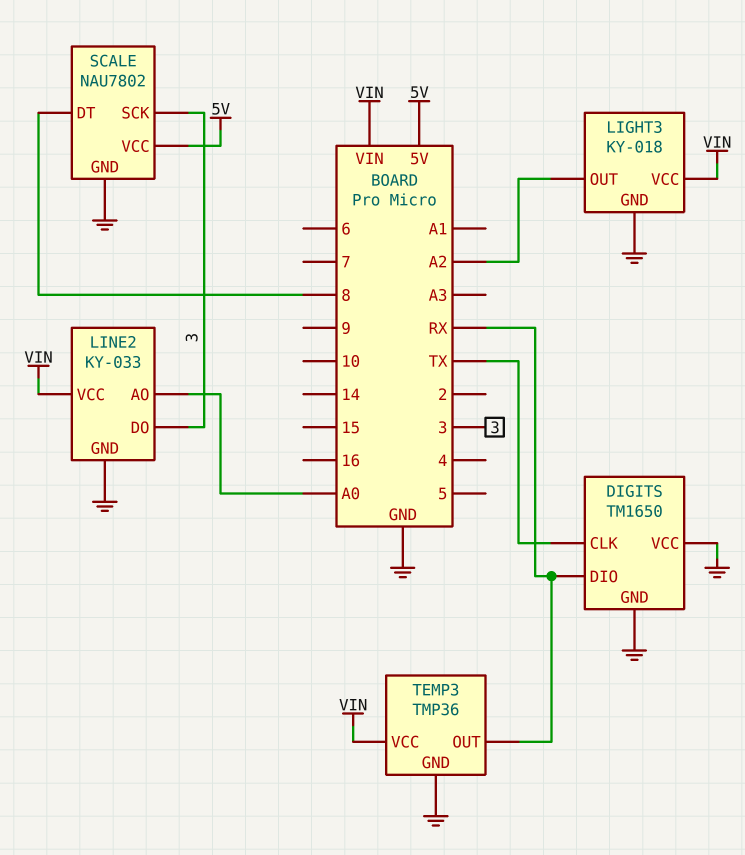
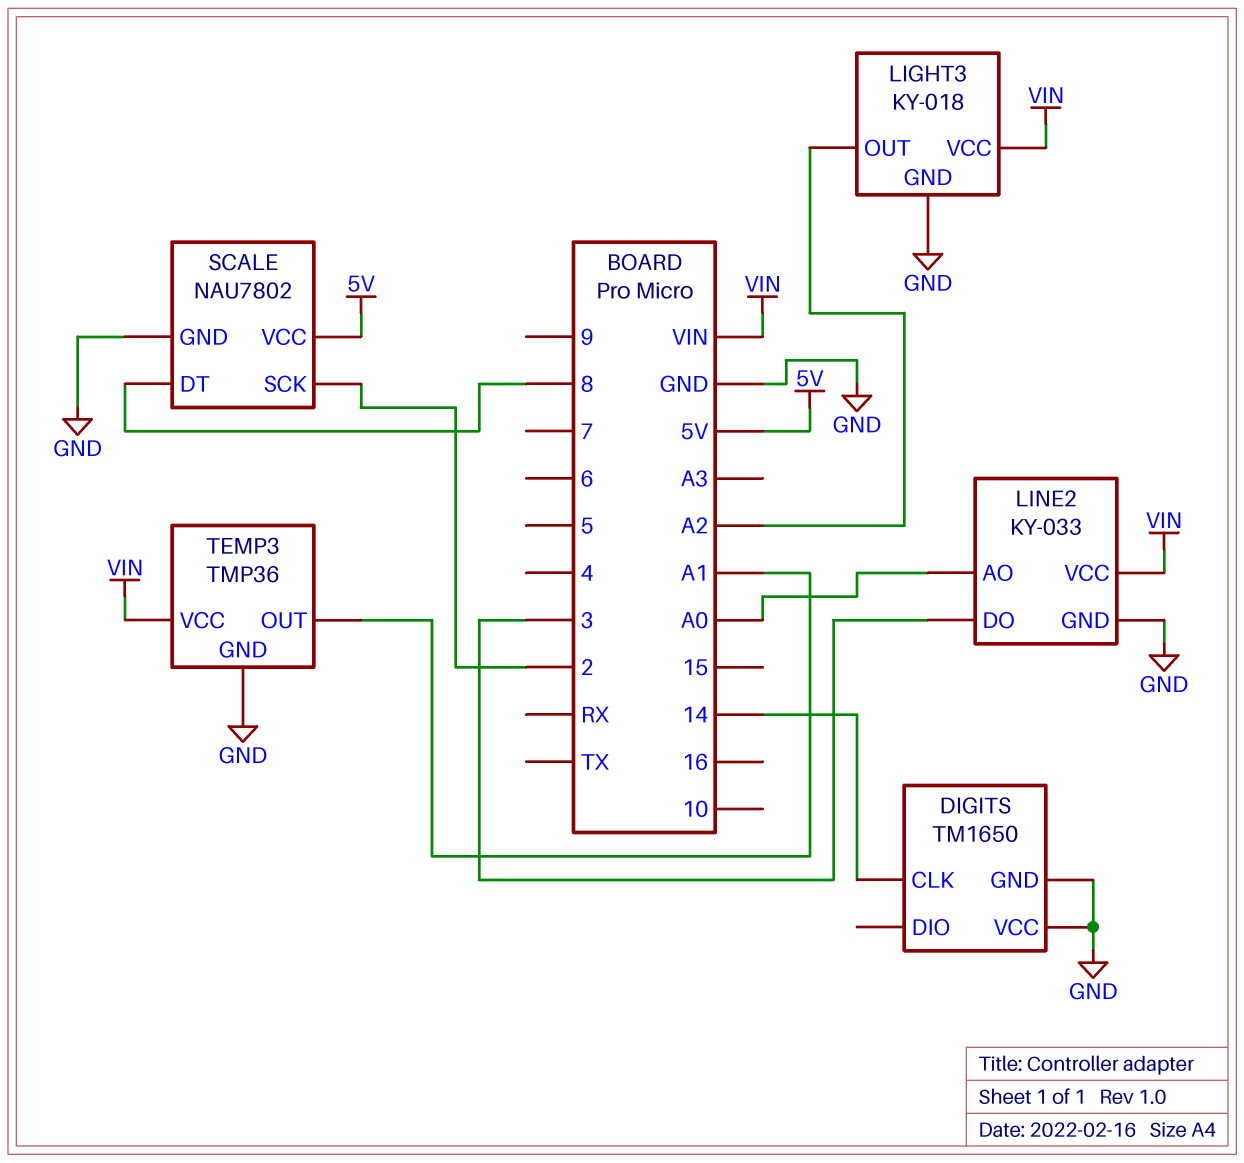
DIGITS pin CLK: TX -> 14
DIGITS pin DIO: RX -> none
SCALE pin SCK: 3 -> 2
TEMP3 pin OUT: RX -> A1

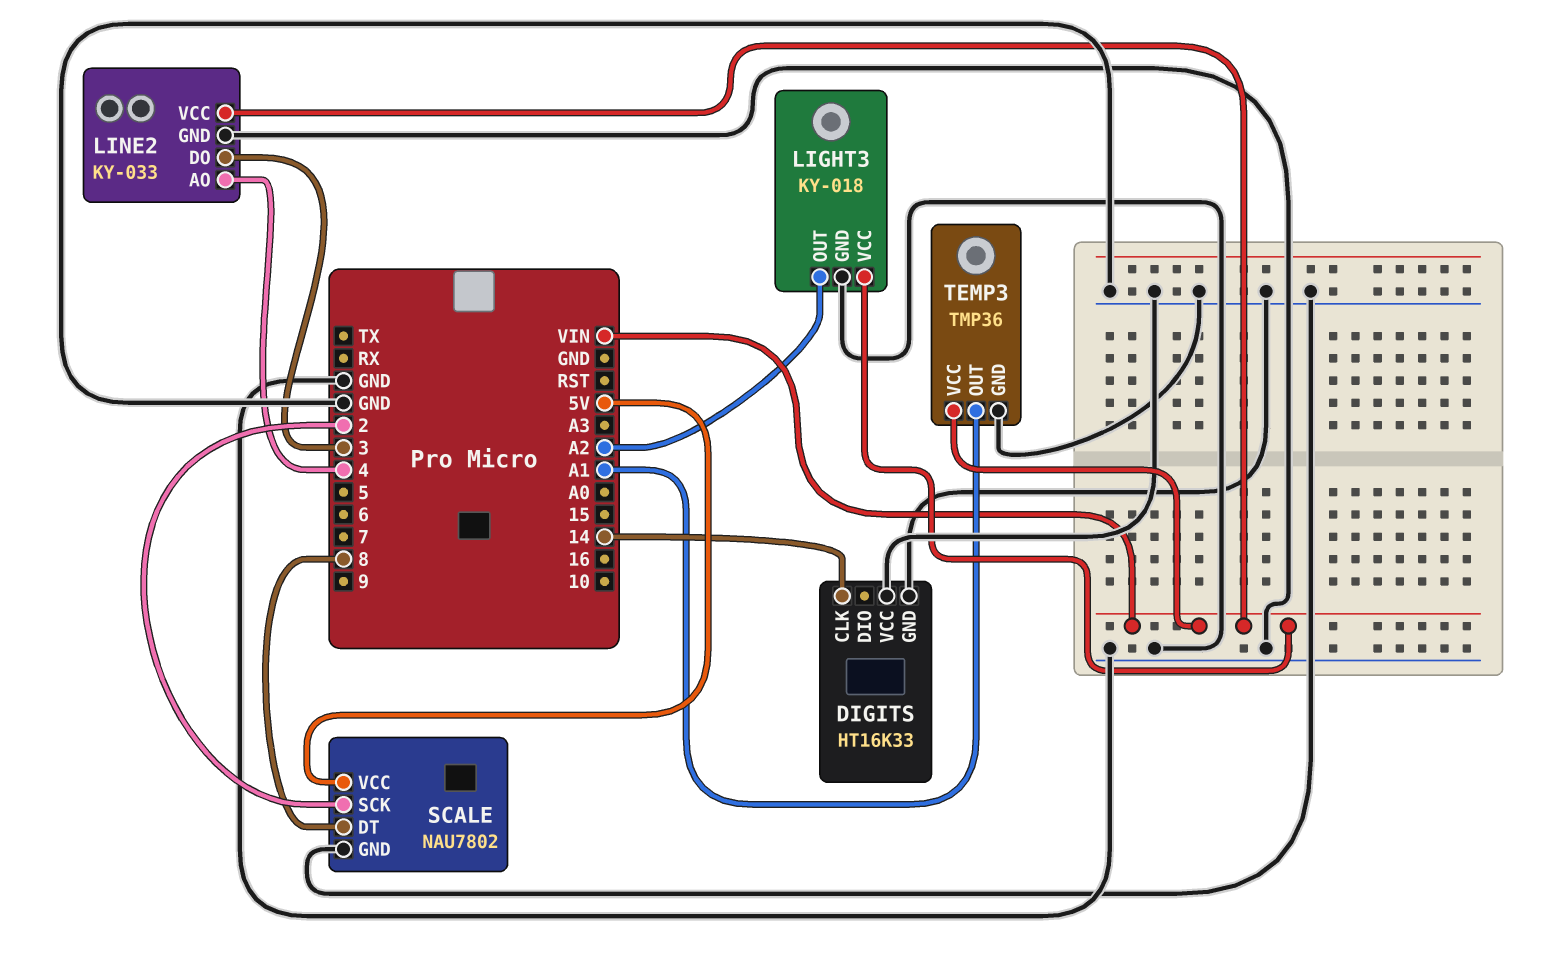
DIGITS: TM1650 -> HT16K33
LINE2 pin AO: A0 -> 4

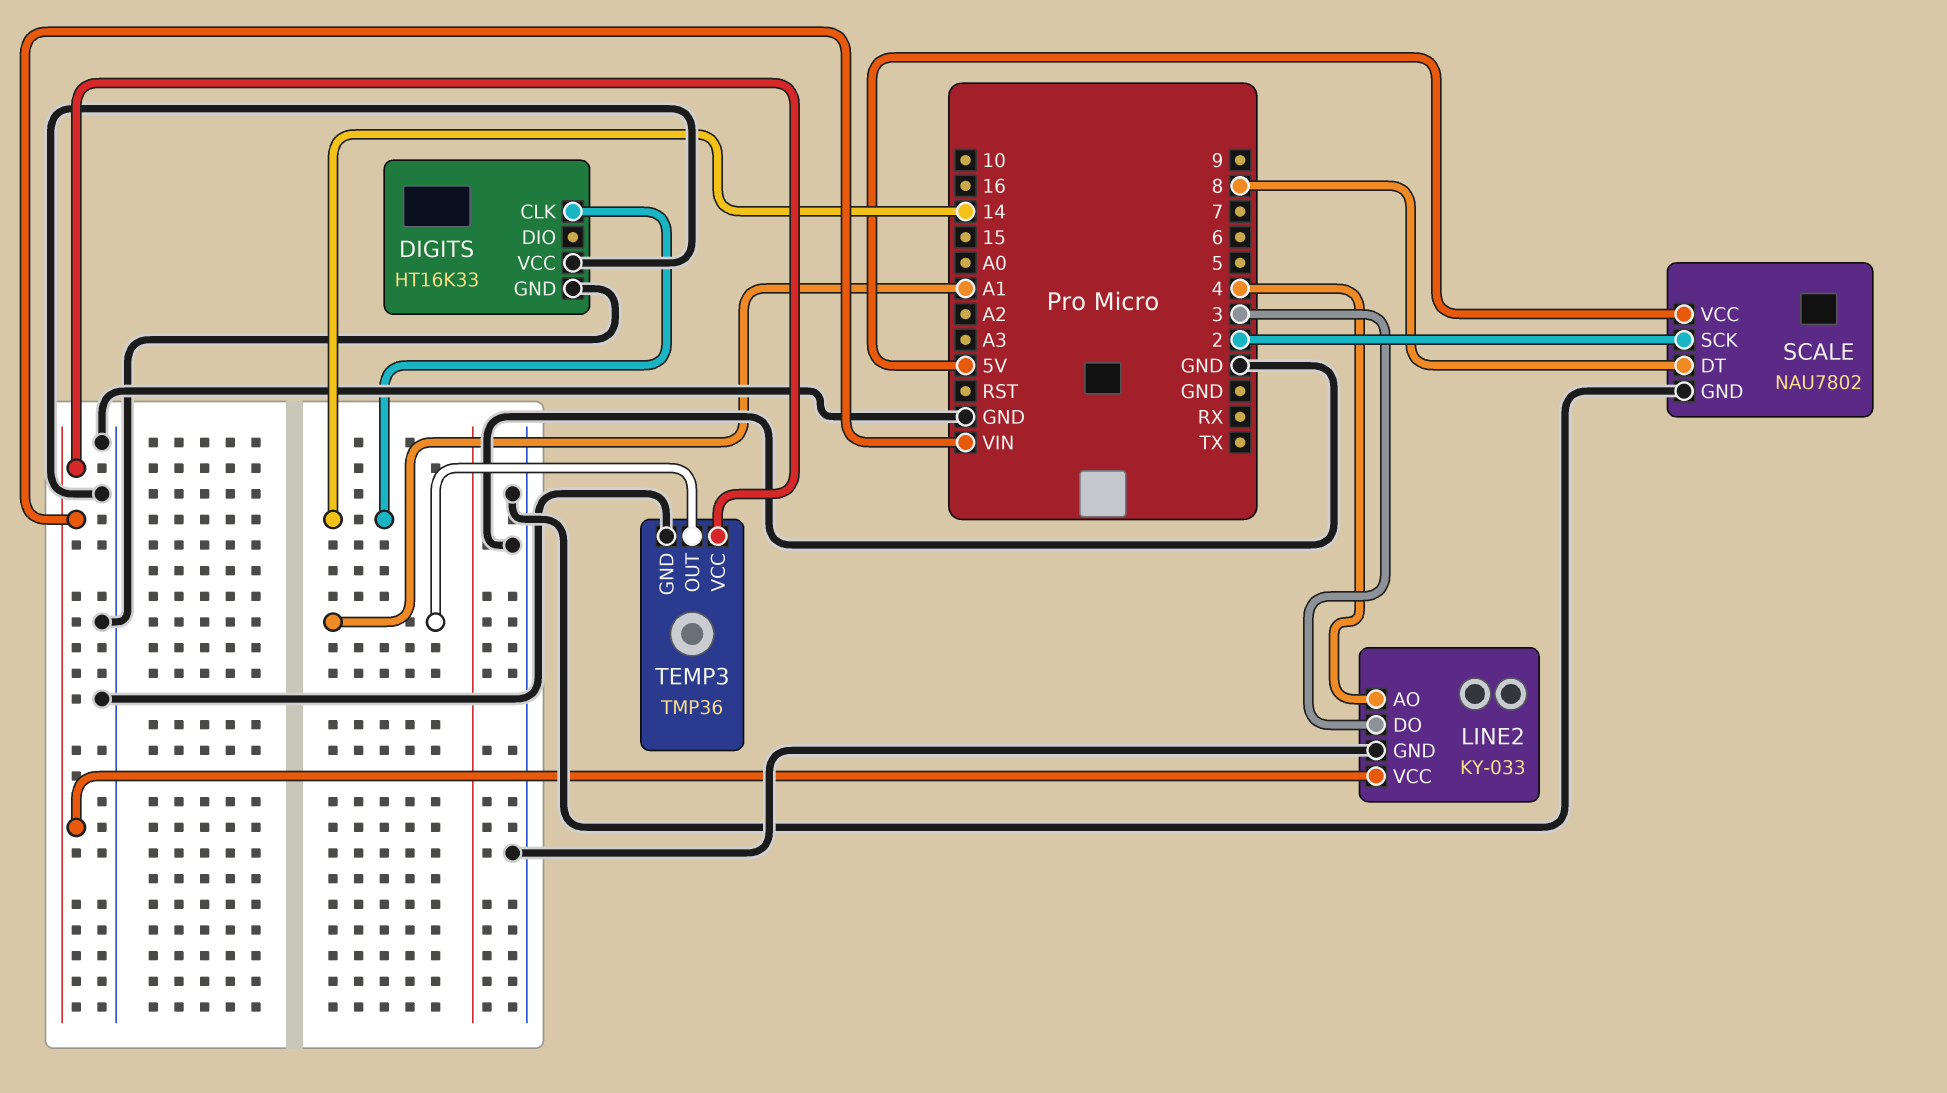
LIGHT3: KY-018 -> none
LIGHT3 pin GND: GND -> none
LIGHT3 pin OUT: A2 -> none
LIGHT3 pin VCC: VIN -> none

